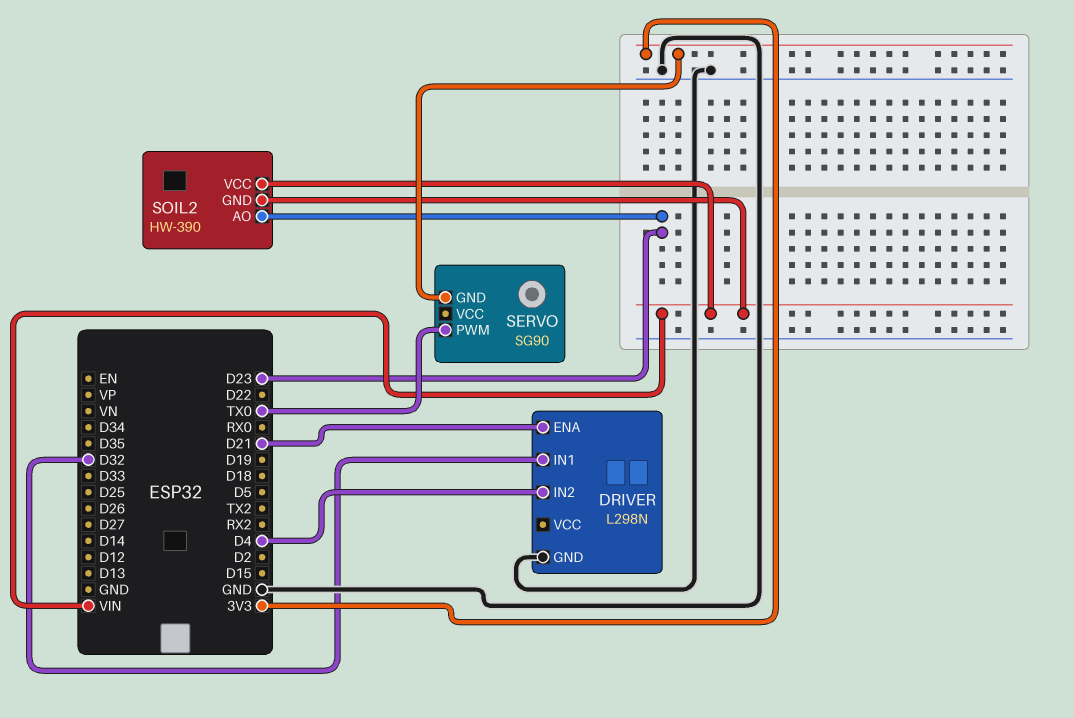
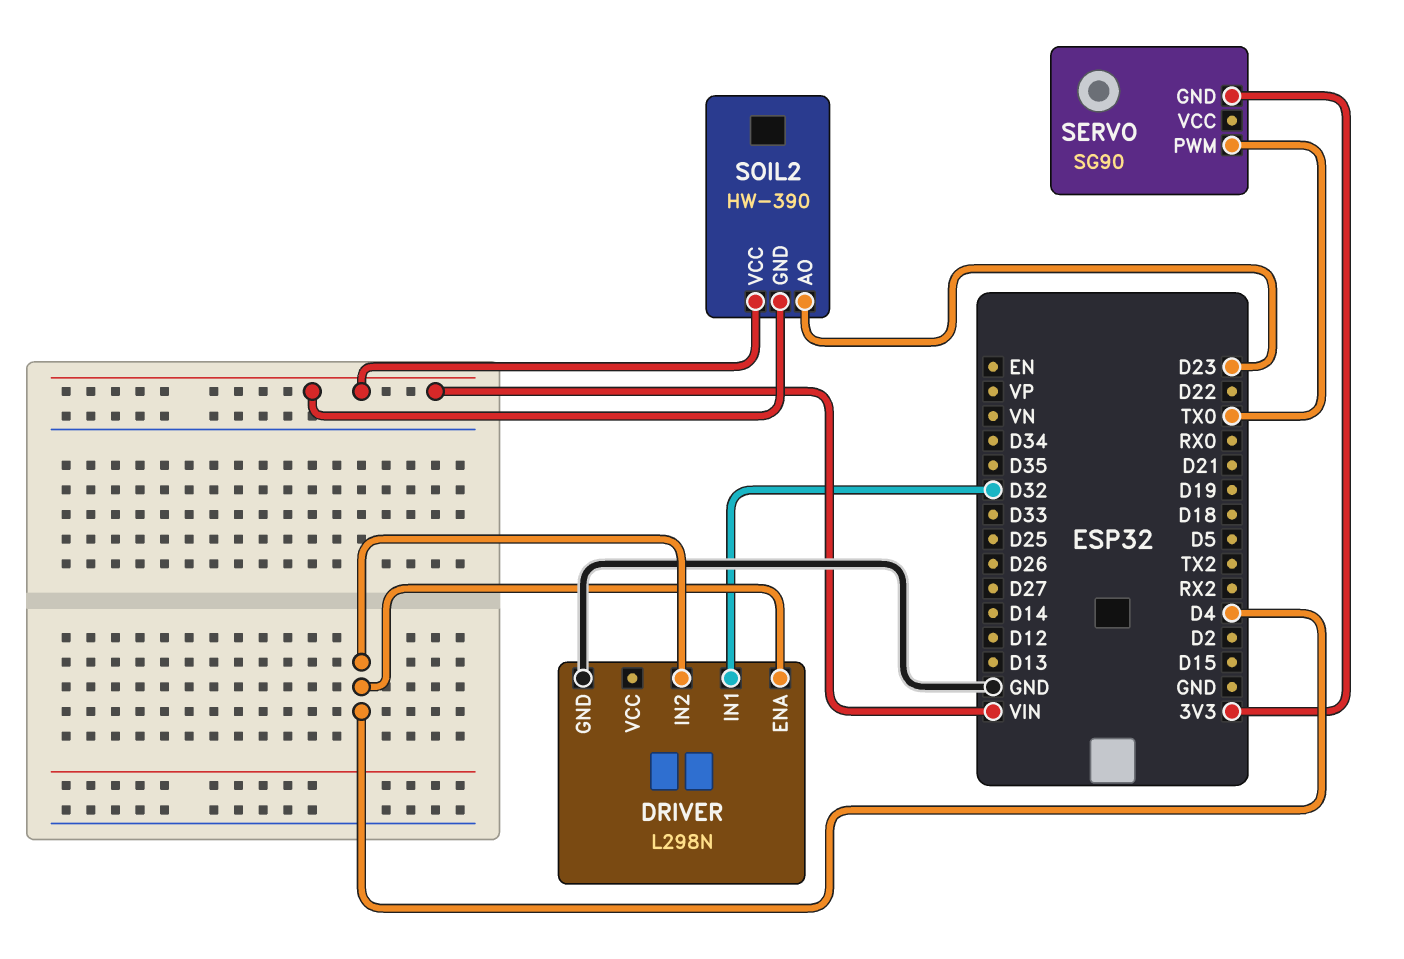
DRIVER pin ENA: D21 -> D4

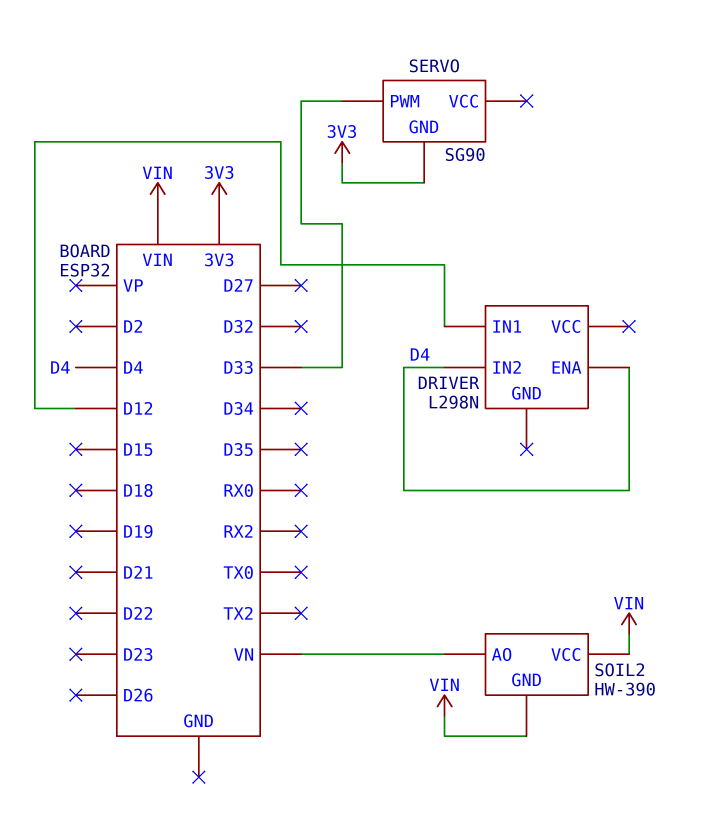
DRIVER pin GND: GND -> none
DRIVER pin IN1: D32 -> D12
SERVO pin PWM: TX0 -> D33
SOIL2 pin AO: D23 -> VN

